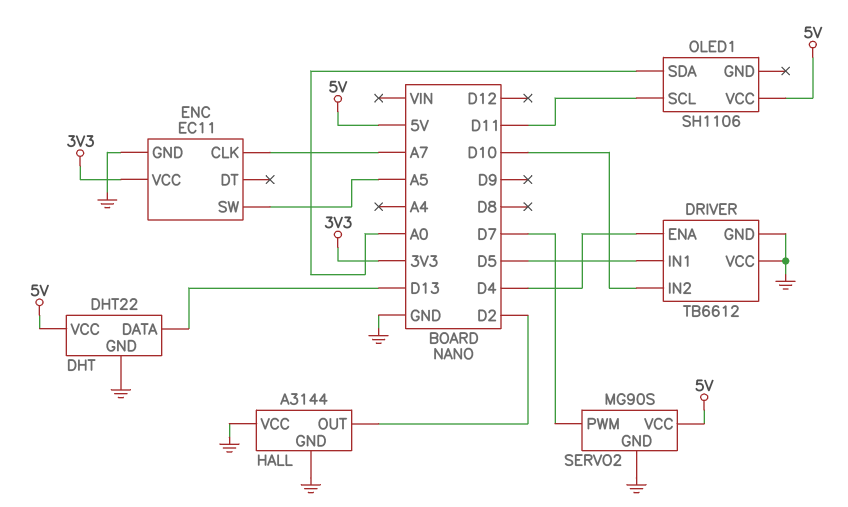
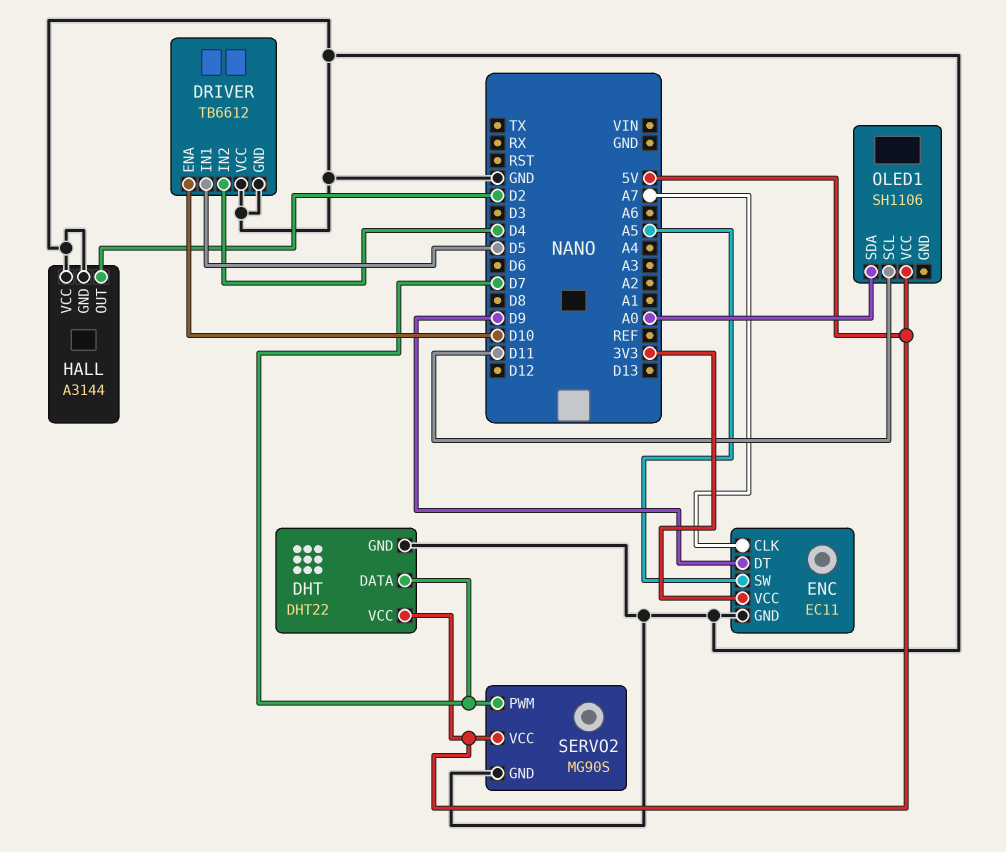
DHT pin DATA: D13 -> D7
DRIVER pin ENA: D4 -> D10
DRIVER pin IN2: D10 -> D4
ENC pin DT: none -> D9

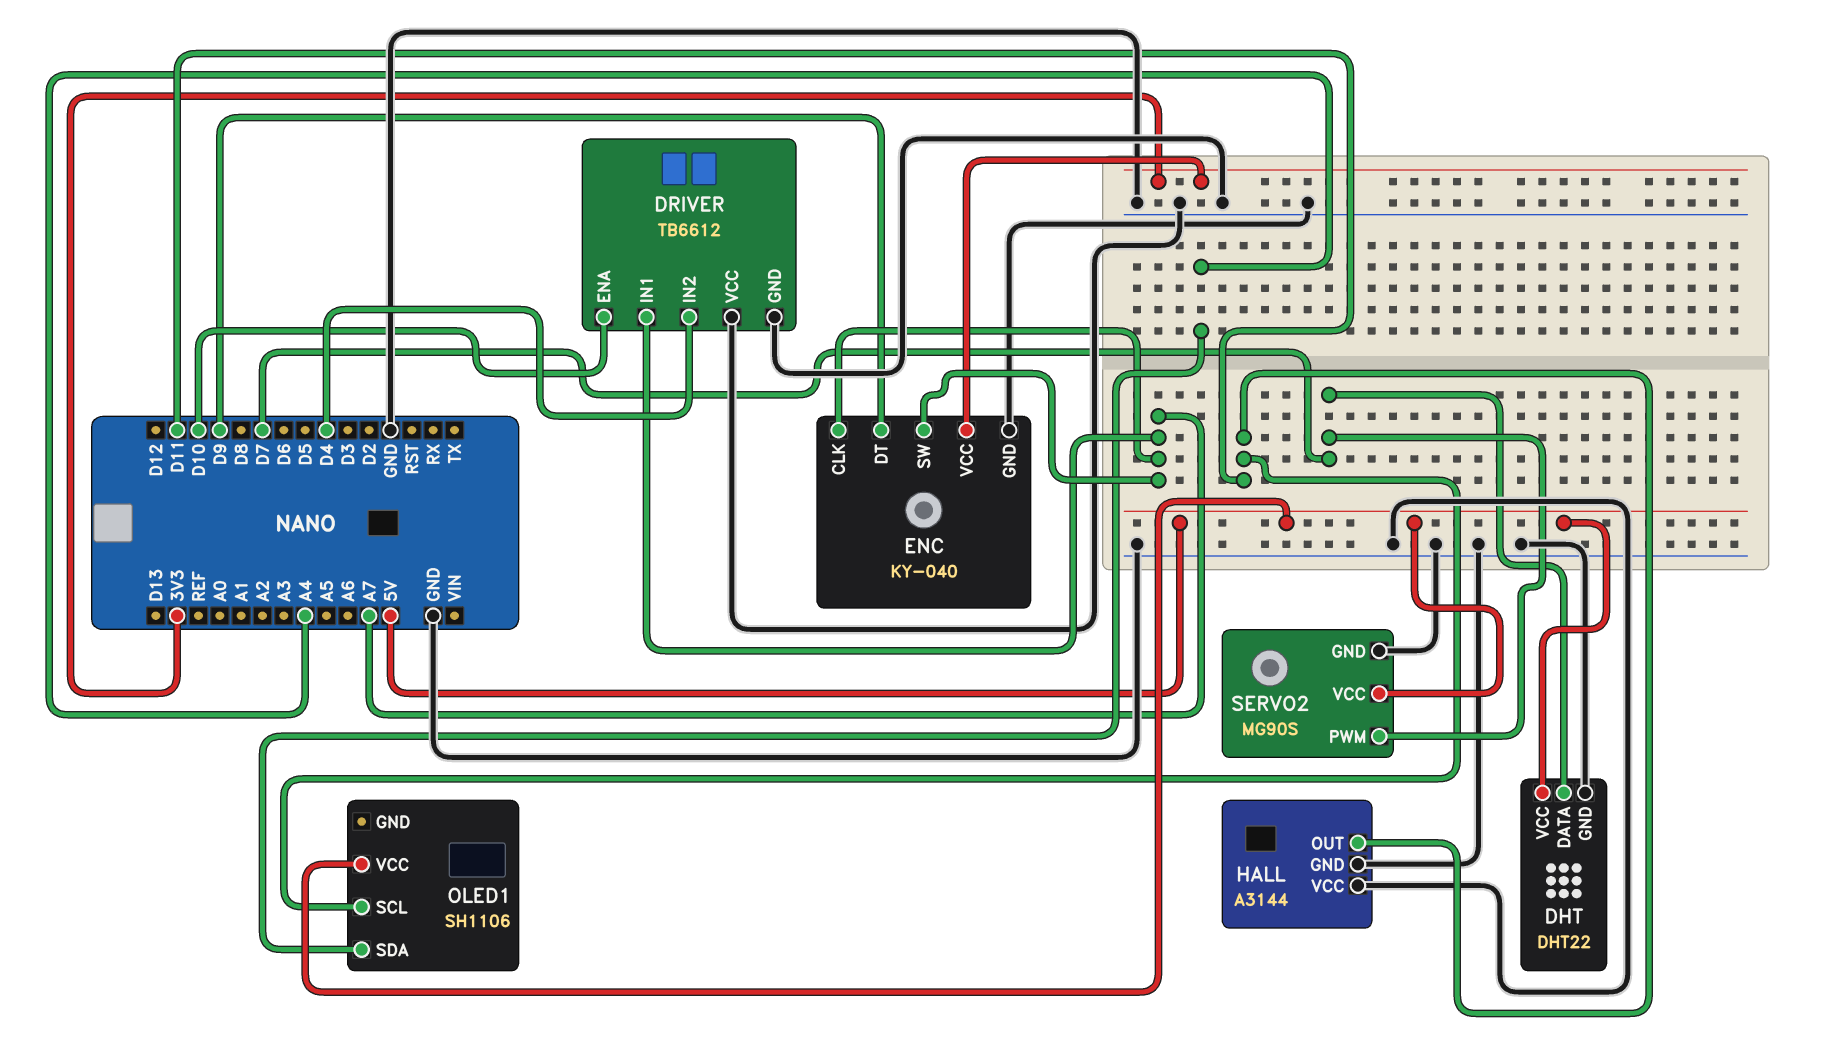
DRIVER pin IN1: D5 -> A7
ENC: EC11 -> KY-040
ENC pin SW: A5 -> A7
HALL pin OUT: D2 -> D11
OLED1 pin SDA: A0 -> A4

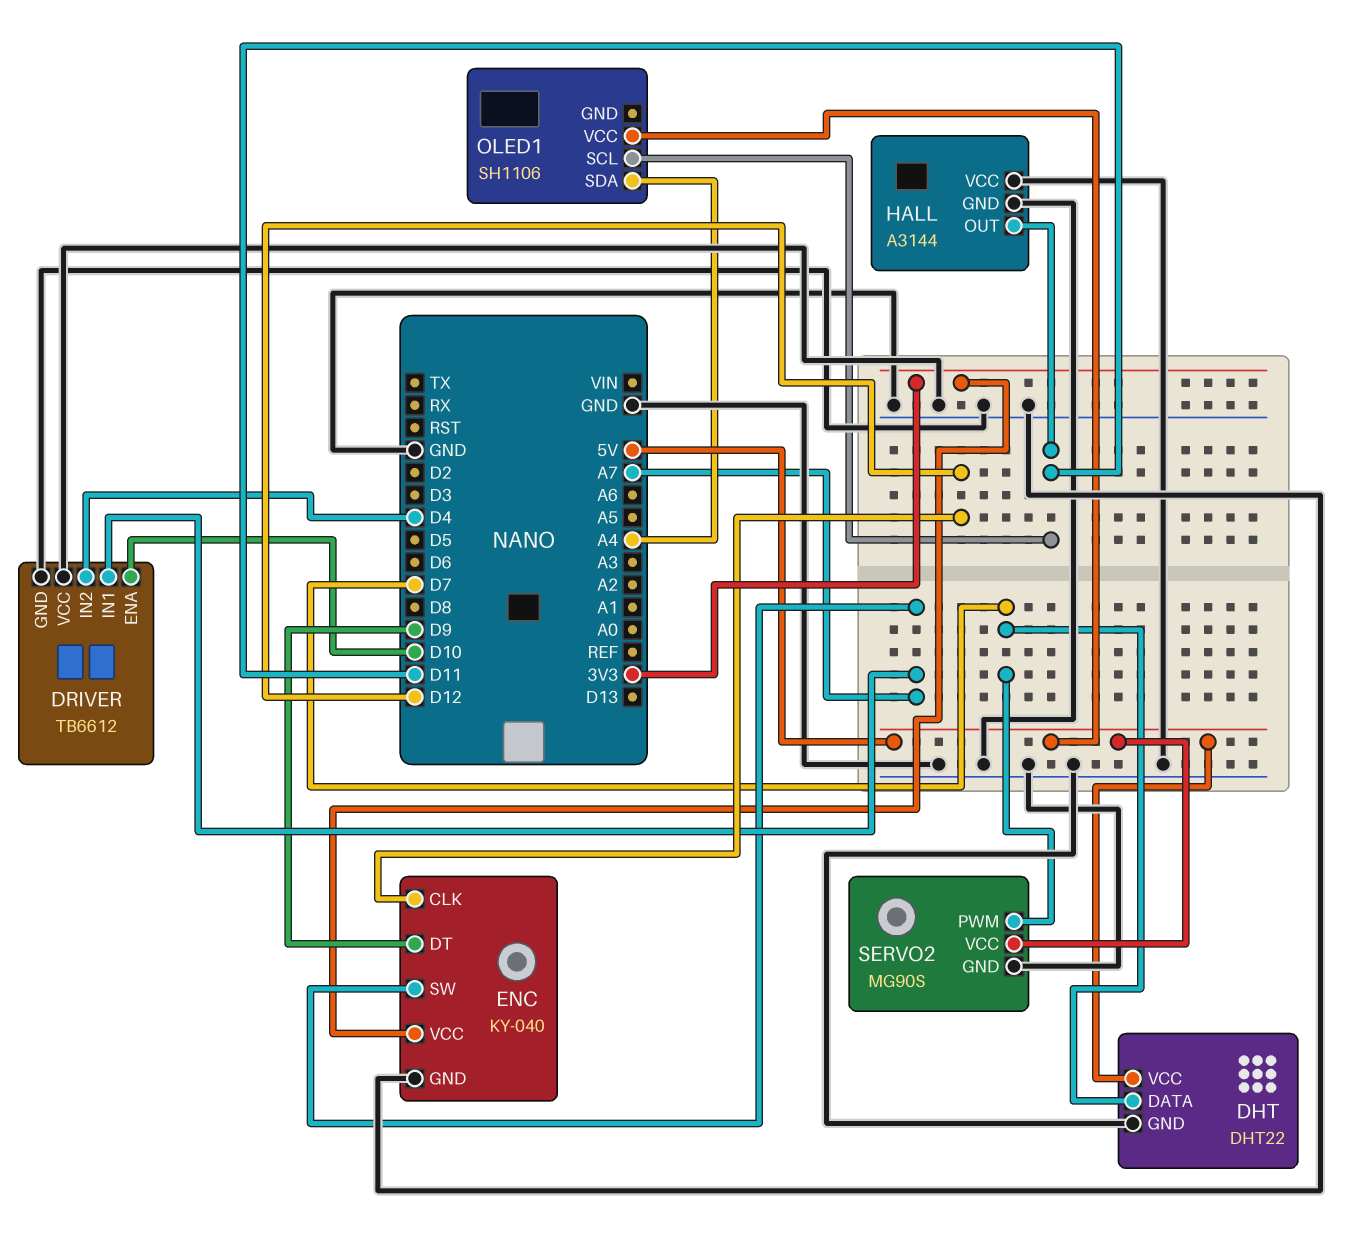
ENC pin CLK: A7 -> D12

